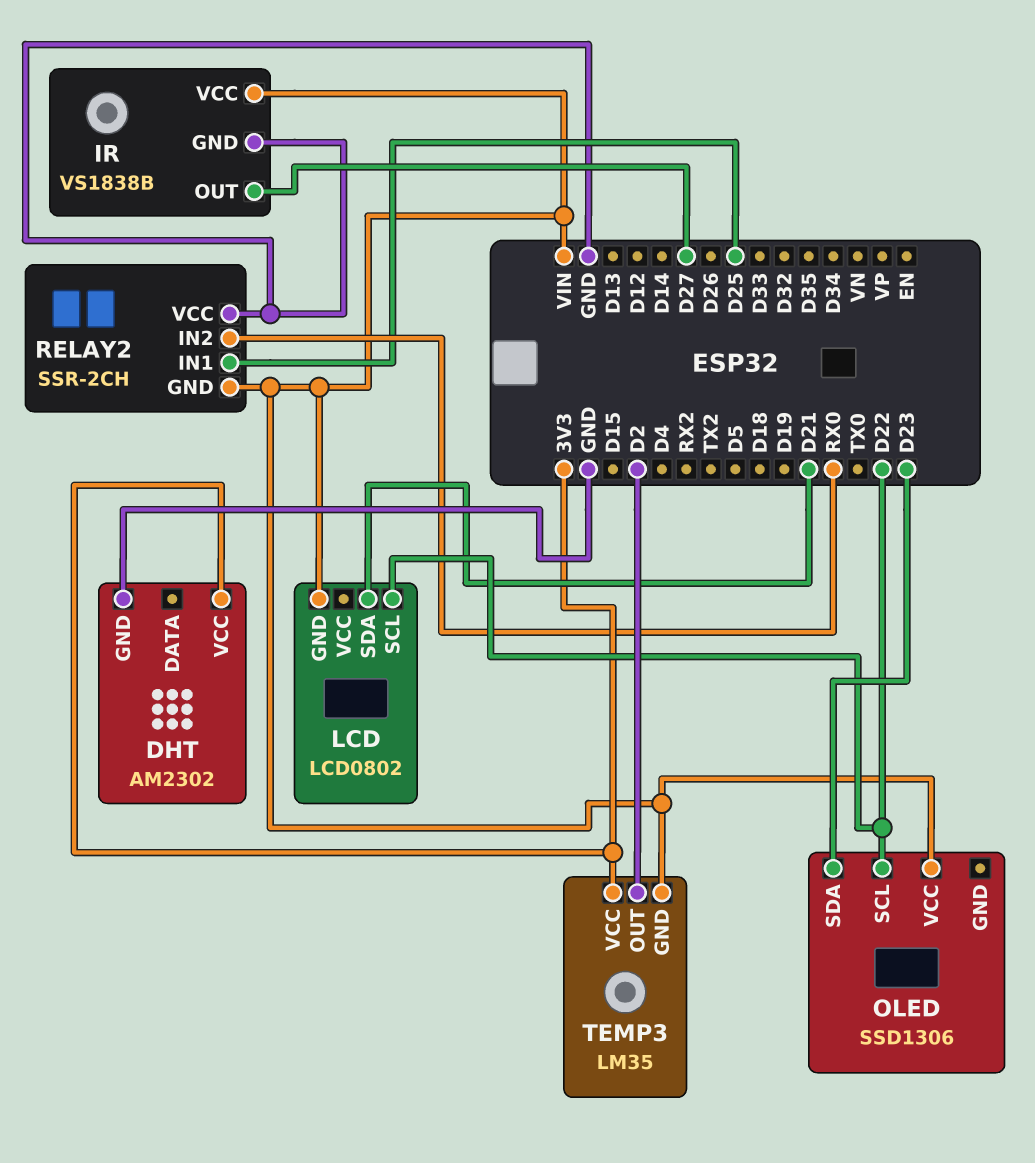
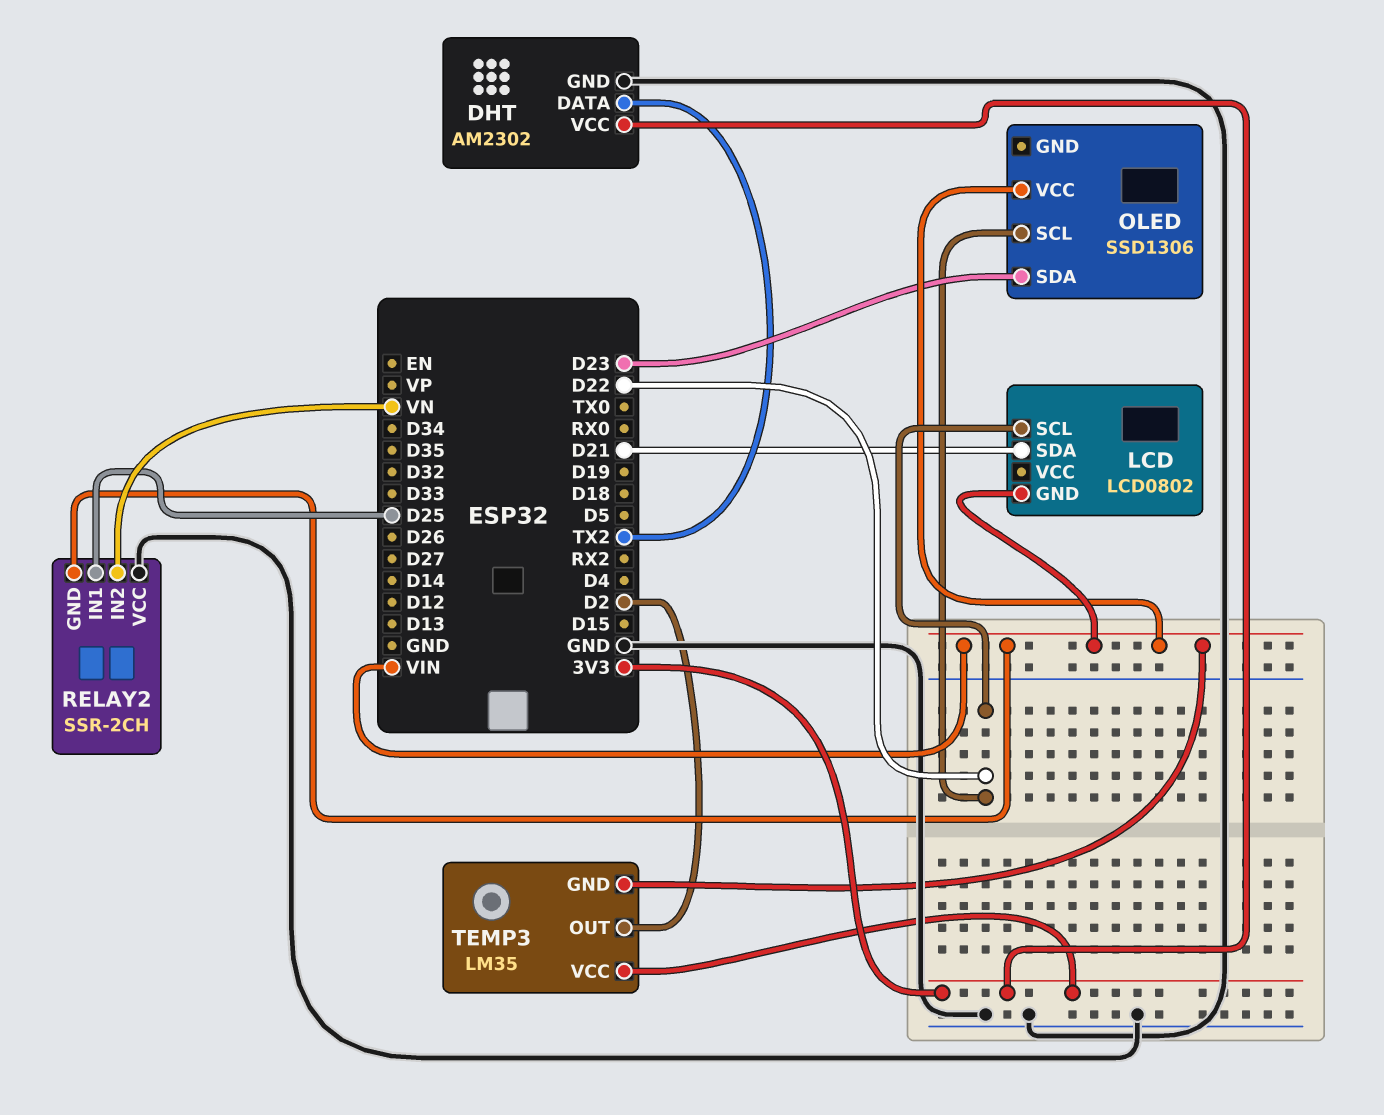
DHT pin DATA: none -> TX2
IR: VS1838B -> none
IR pin GND: GND -> none
IR pin OUT: D27 -> none
IR pin VCC: VIN -> none
RELAY2 pin IN2: RX0 -> VN

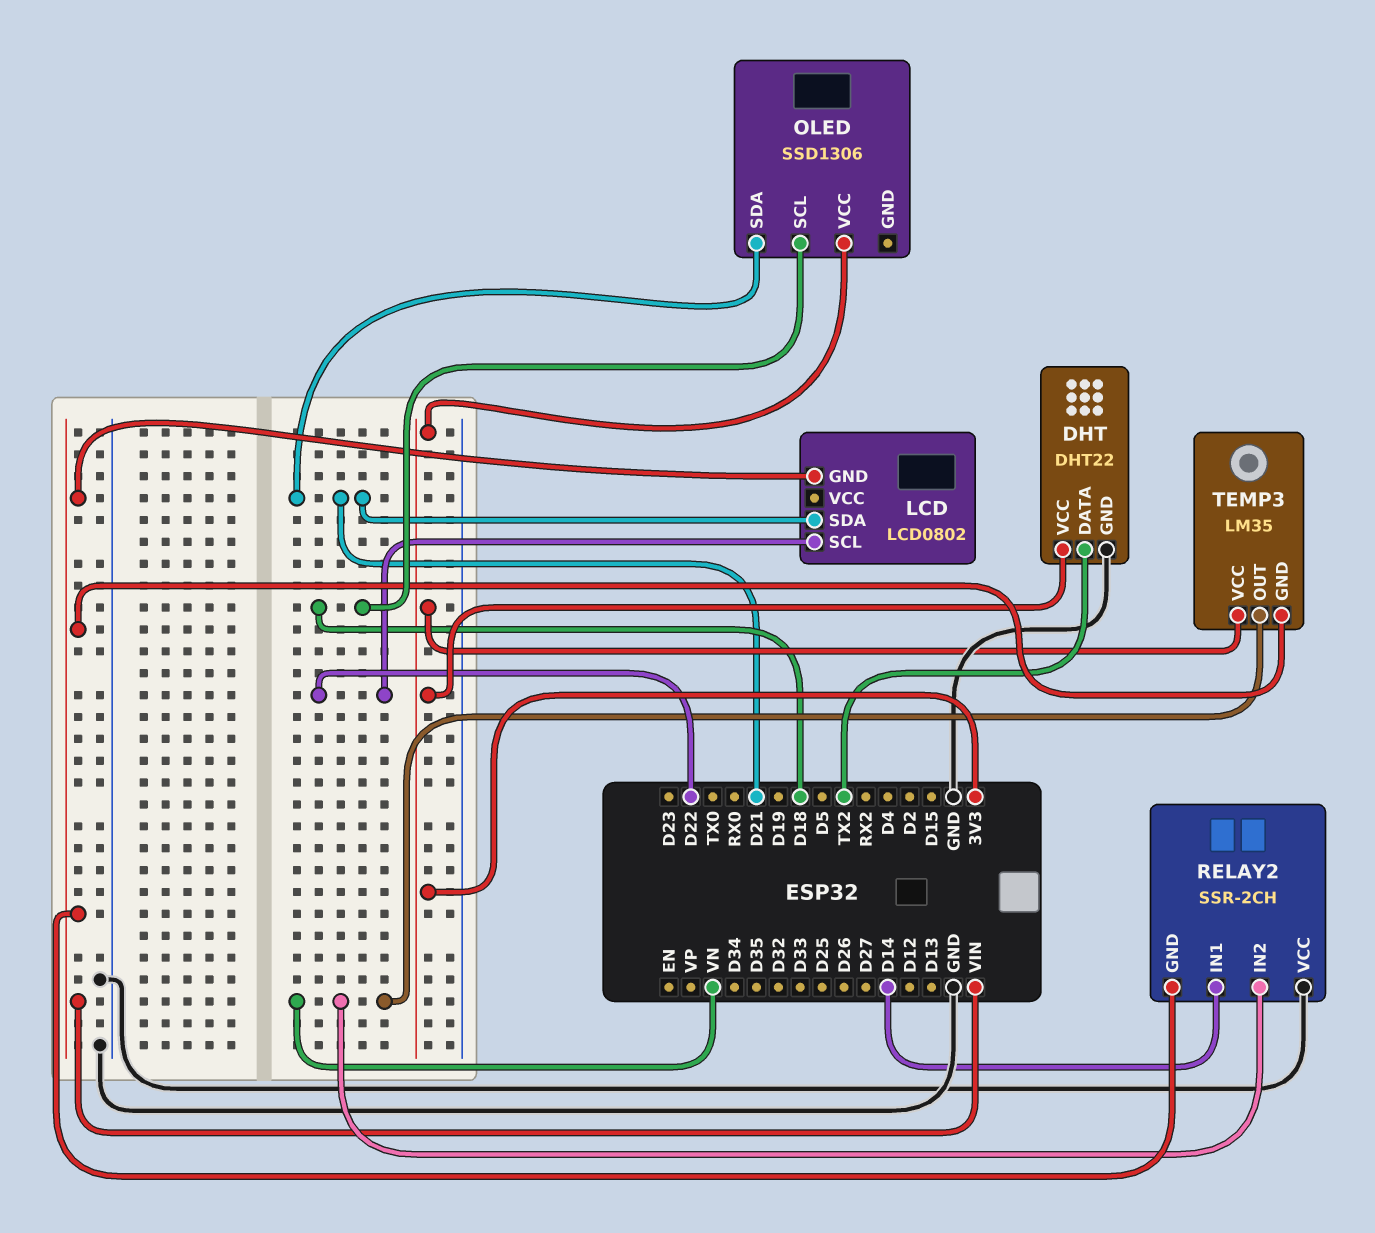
DHT: AM2302 -> DHT22
OLED pin SCL: D22 -> D18
OLED pin SDA: D23 -> D21
OLED pin VCC: VIN -> 3V3
RELAY2 pin IN1: D25 -> D14
TEMP3 pin OUT: D2 -> VN

